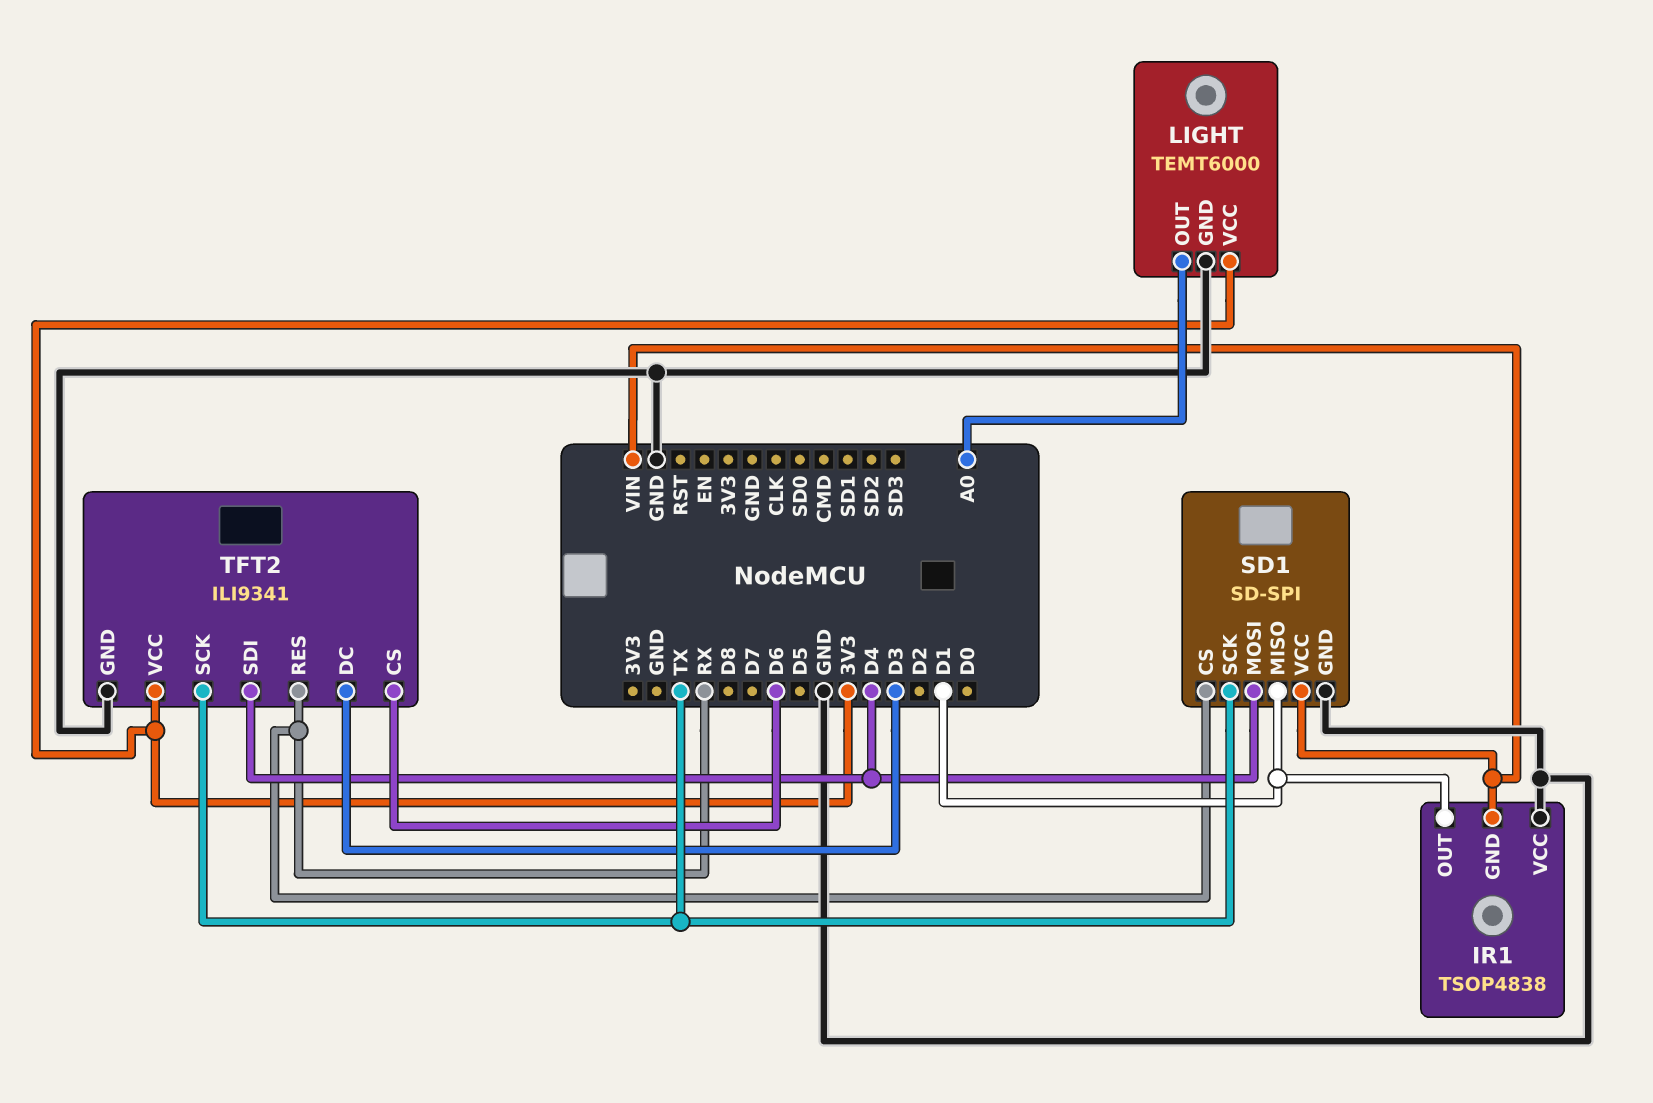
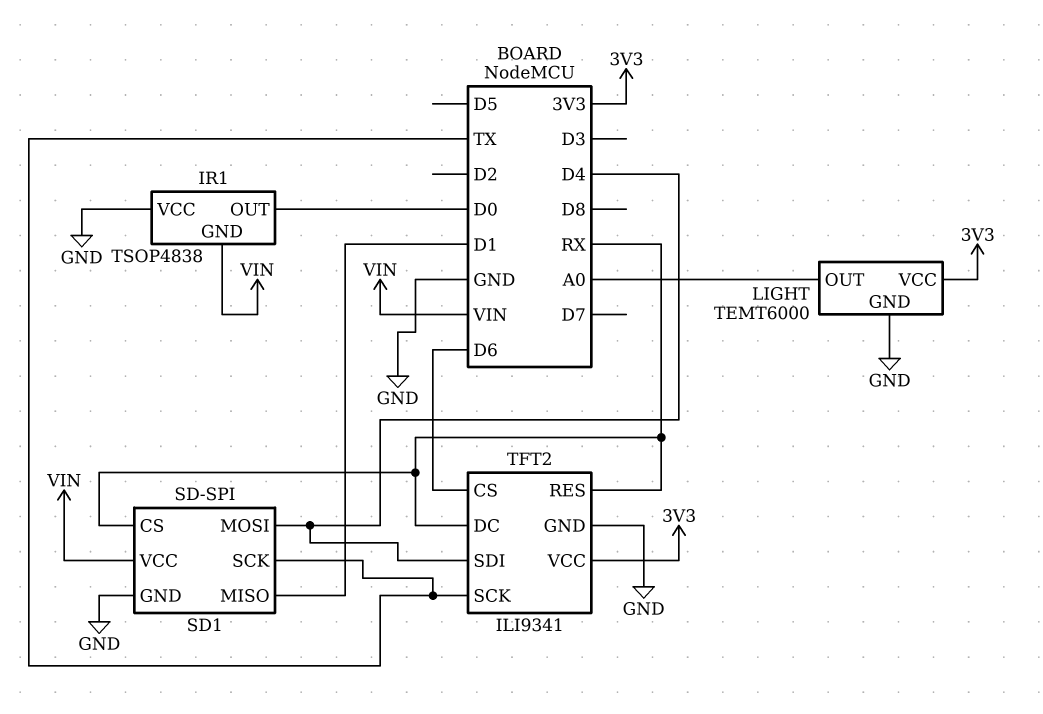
IR1 pin OUT: D1 -> D0
TFT2 pin DC: D3 -> RX

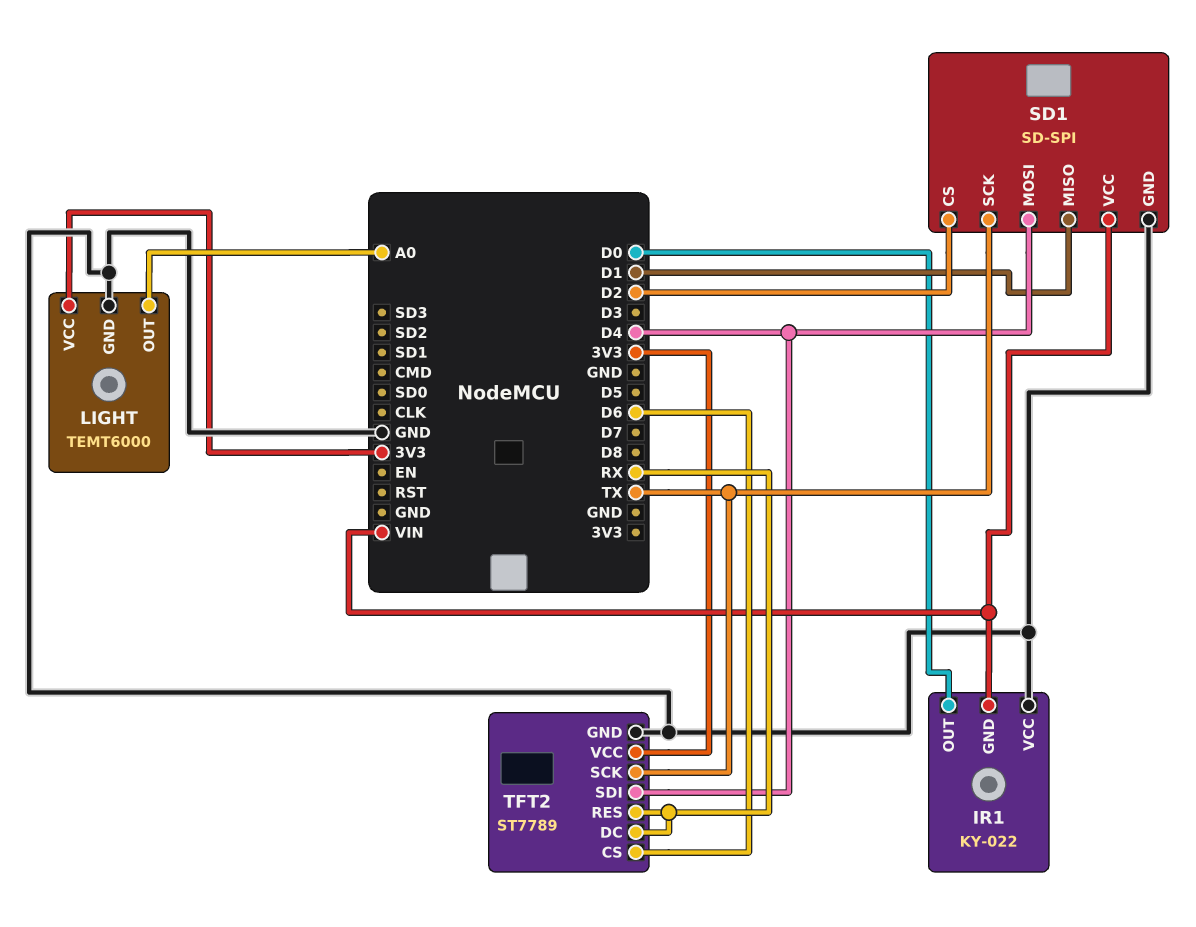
IR1: TSOP4838 -> KY-022
SD1 pin CS: RX -> D2
TFT2: ILI9341 -> ST7789

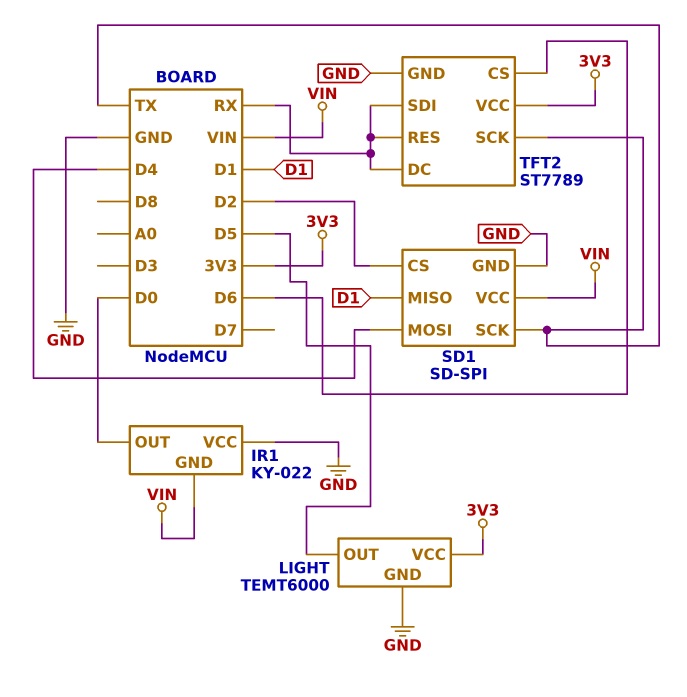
LIGHT pin OUT: A0 -> D5
TFT2 pin SDI: D4 -> RX

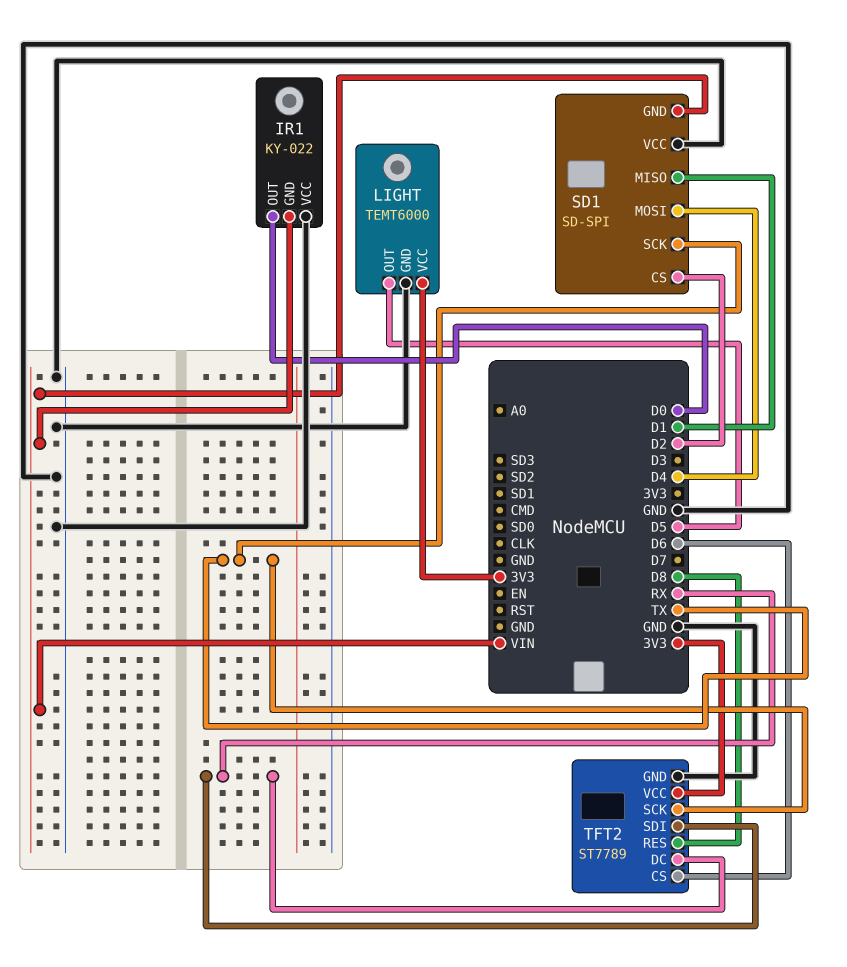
SD1 pin GND: GND -> VIN
SD1 pin VCC: VIN -> GND
TFT2 pin RES: RX -> D8

